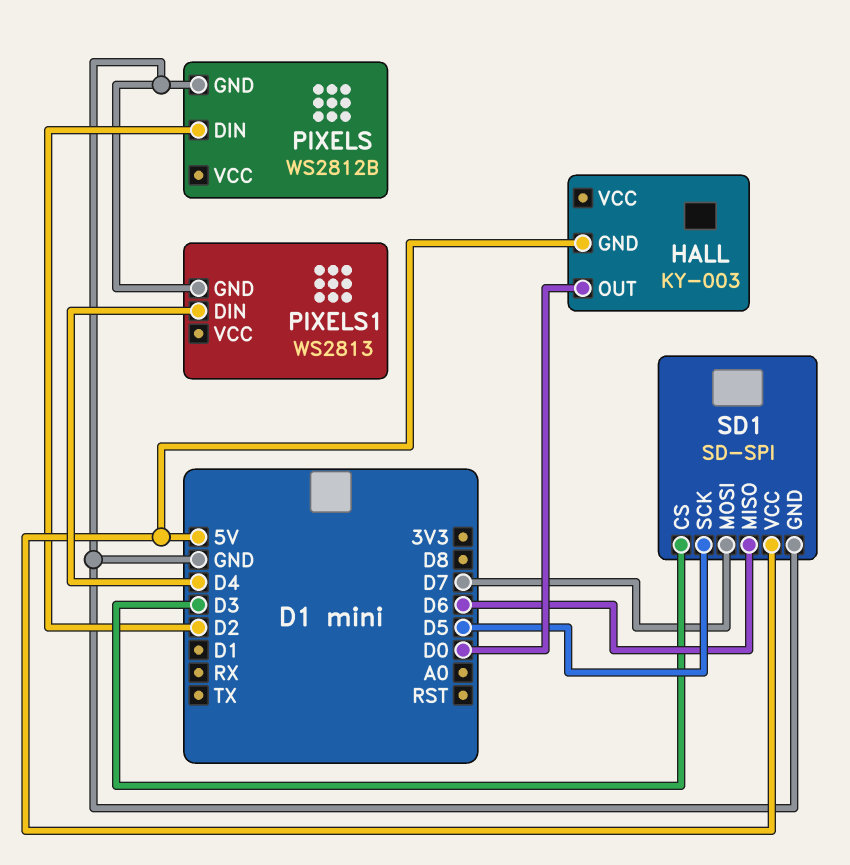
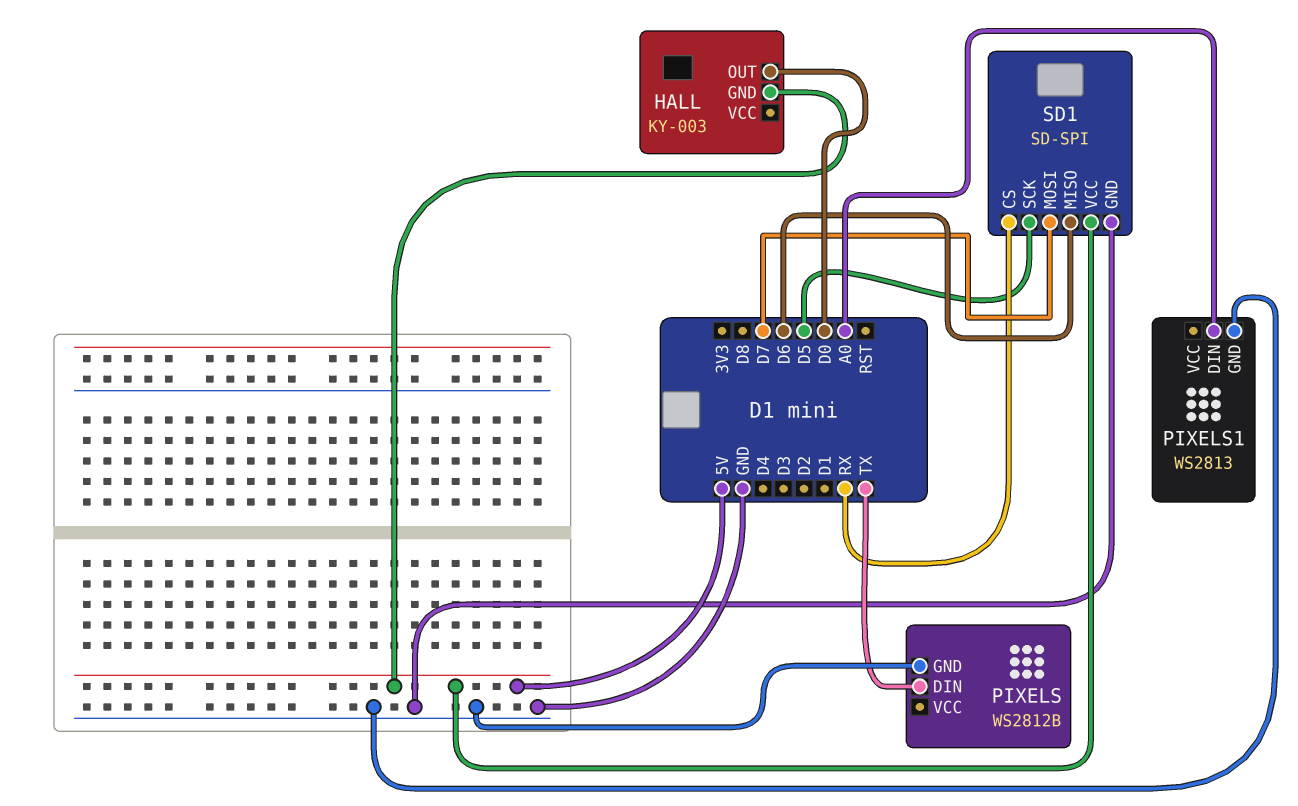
PIXELS pin DIN: D2 -> TX
PIXELS1 pin DIN: D4 -> A0
SD1 pin CS: D3 -> RX

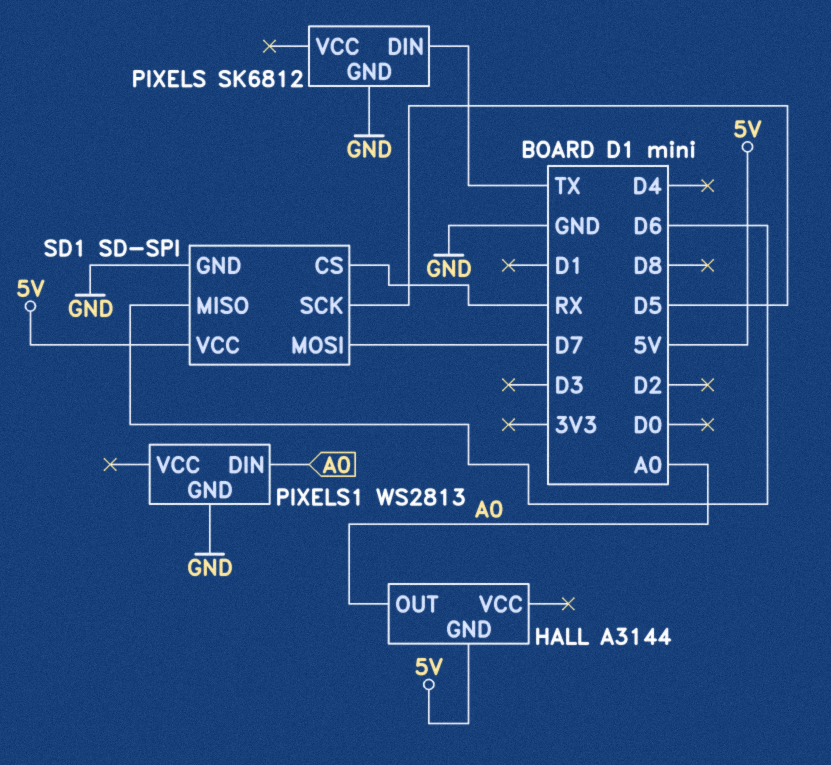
HALL: KY-003 -> A3144
HALL pin OUT: D0 -> A0
PIXELS: WS2812B -> SK6812

